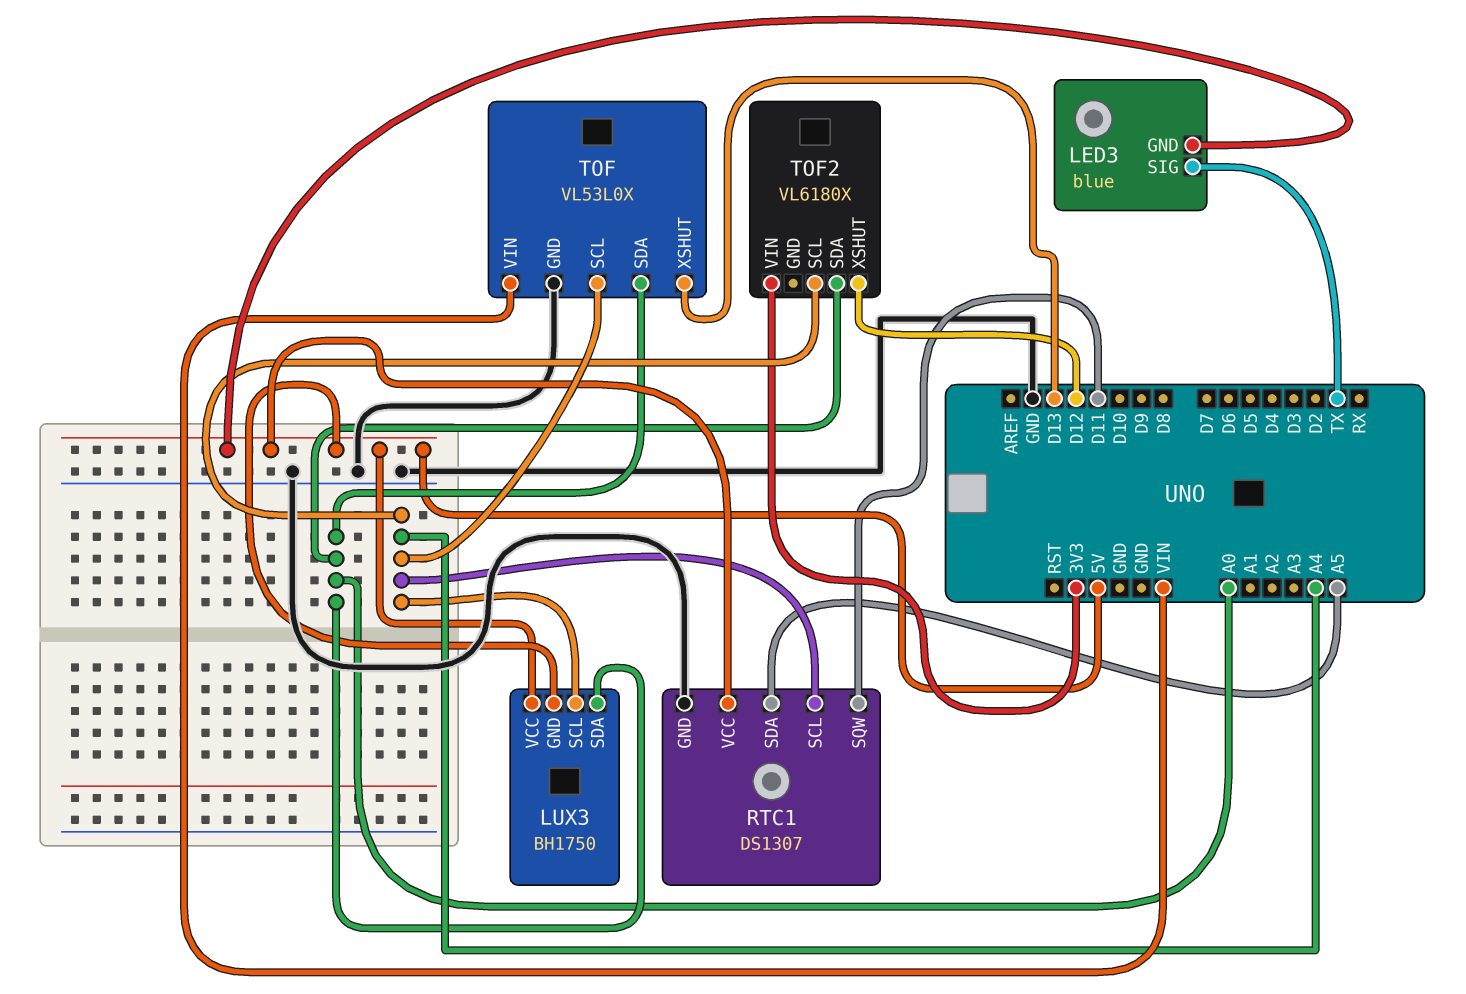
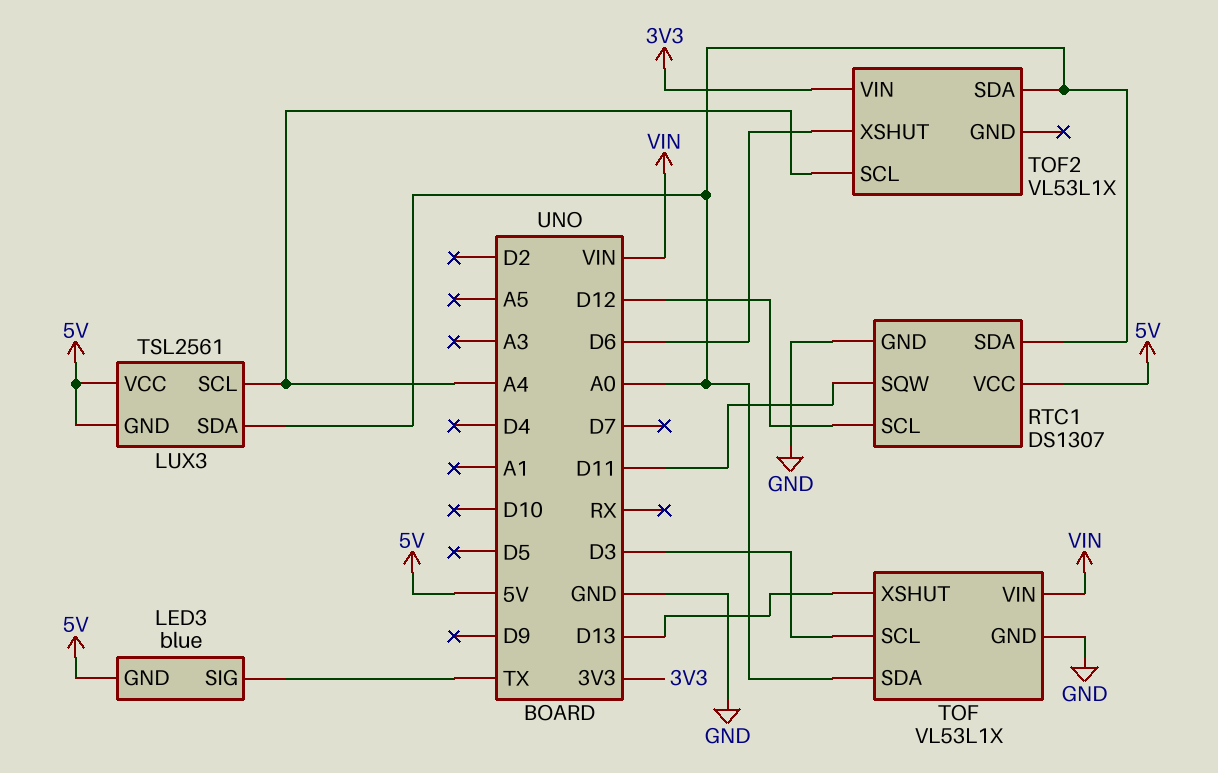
LUX3: BH1750 -> TSL2561
RTC1 pin SCL: A4 -> D12
RTC1 pin SDA: A5 -> A0
TOF: VL53L0X -> VL53L1X
TOF pin SCL: A4 -> D3
TOF2: VL6180X -> VL53L1X
TOF2 pin XSHUT: D12 -> D6

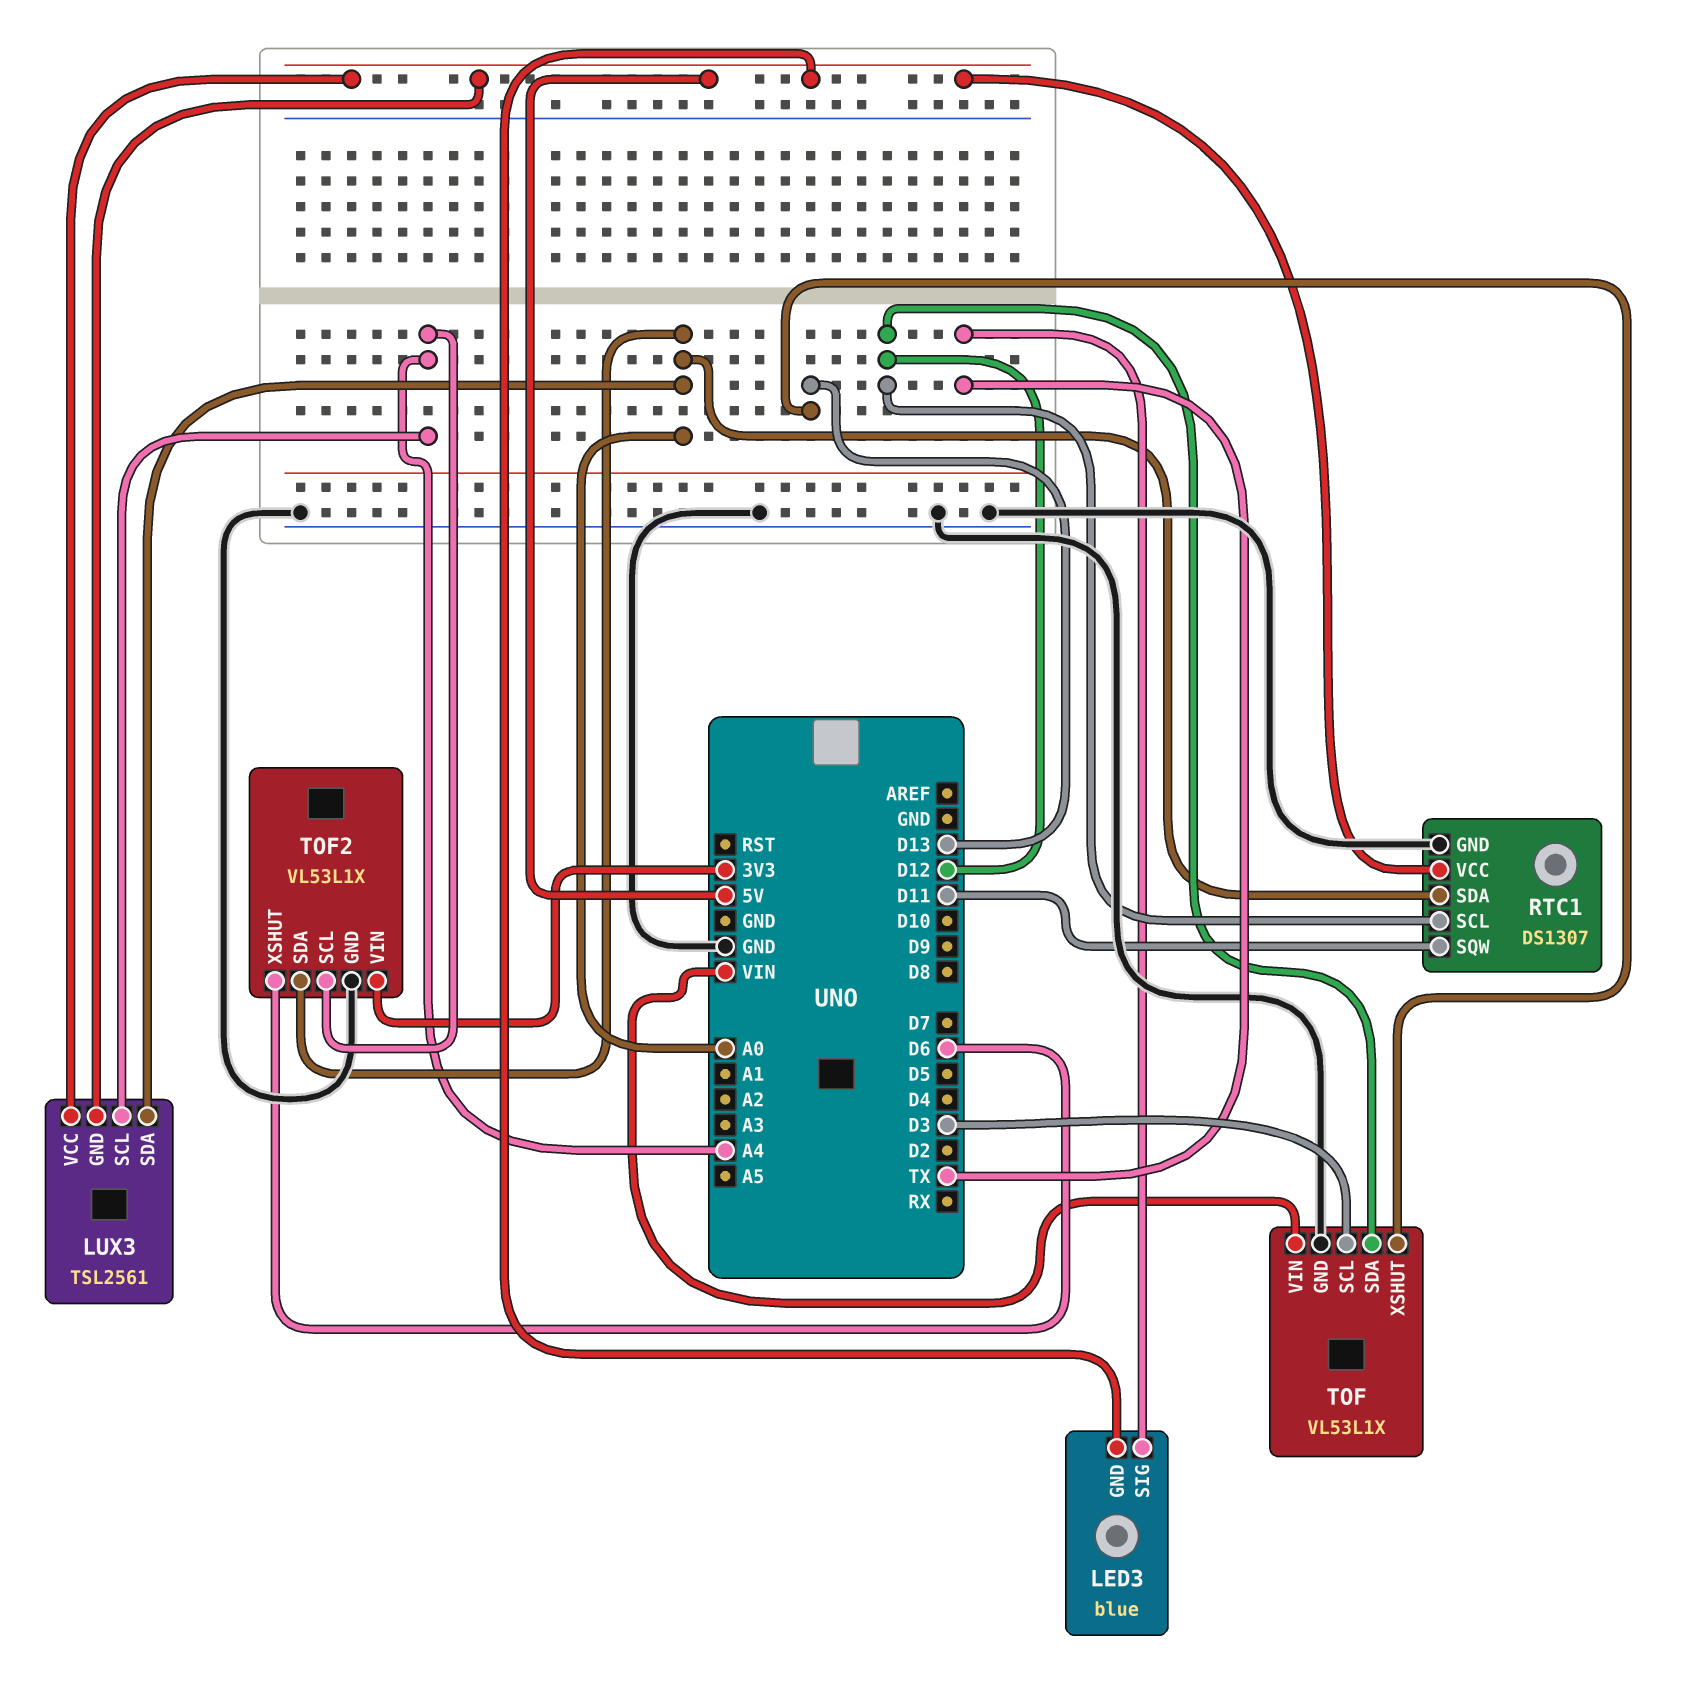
TOF pin SDA: A0 -> D12
TOF2 pin GND: none -> GND

